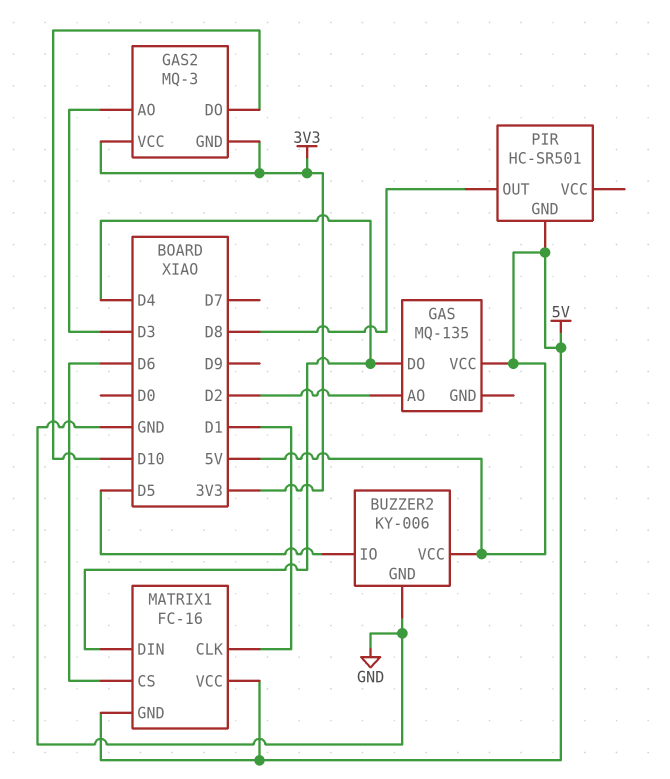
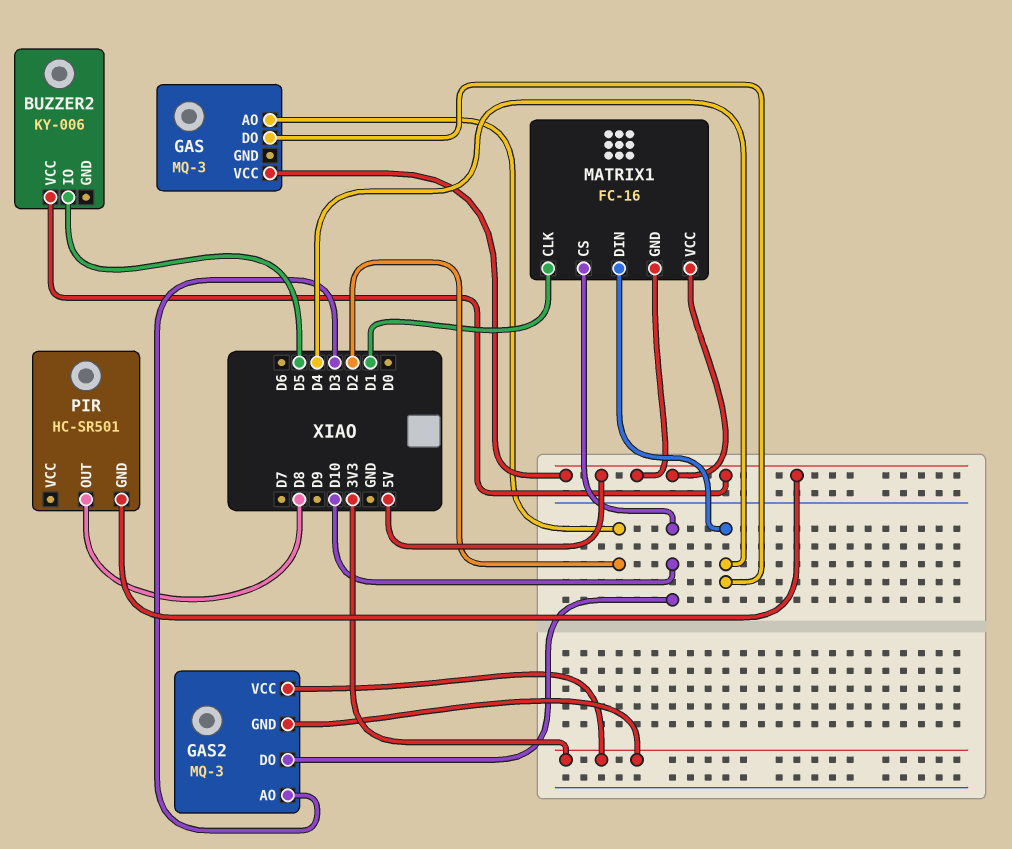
BUZZER2 pin GND: GND -> none
GAS: MQ-135 -> MQ-3
MATRIX1 pin CS: D6 -> D10

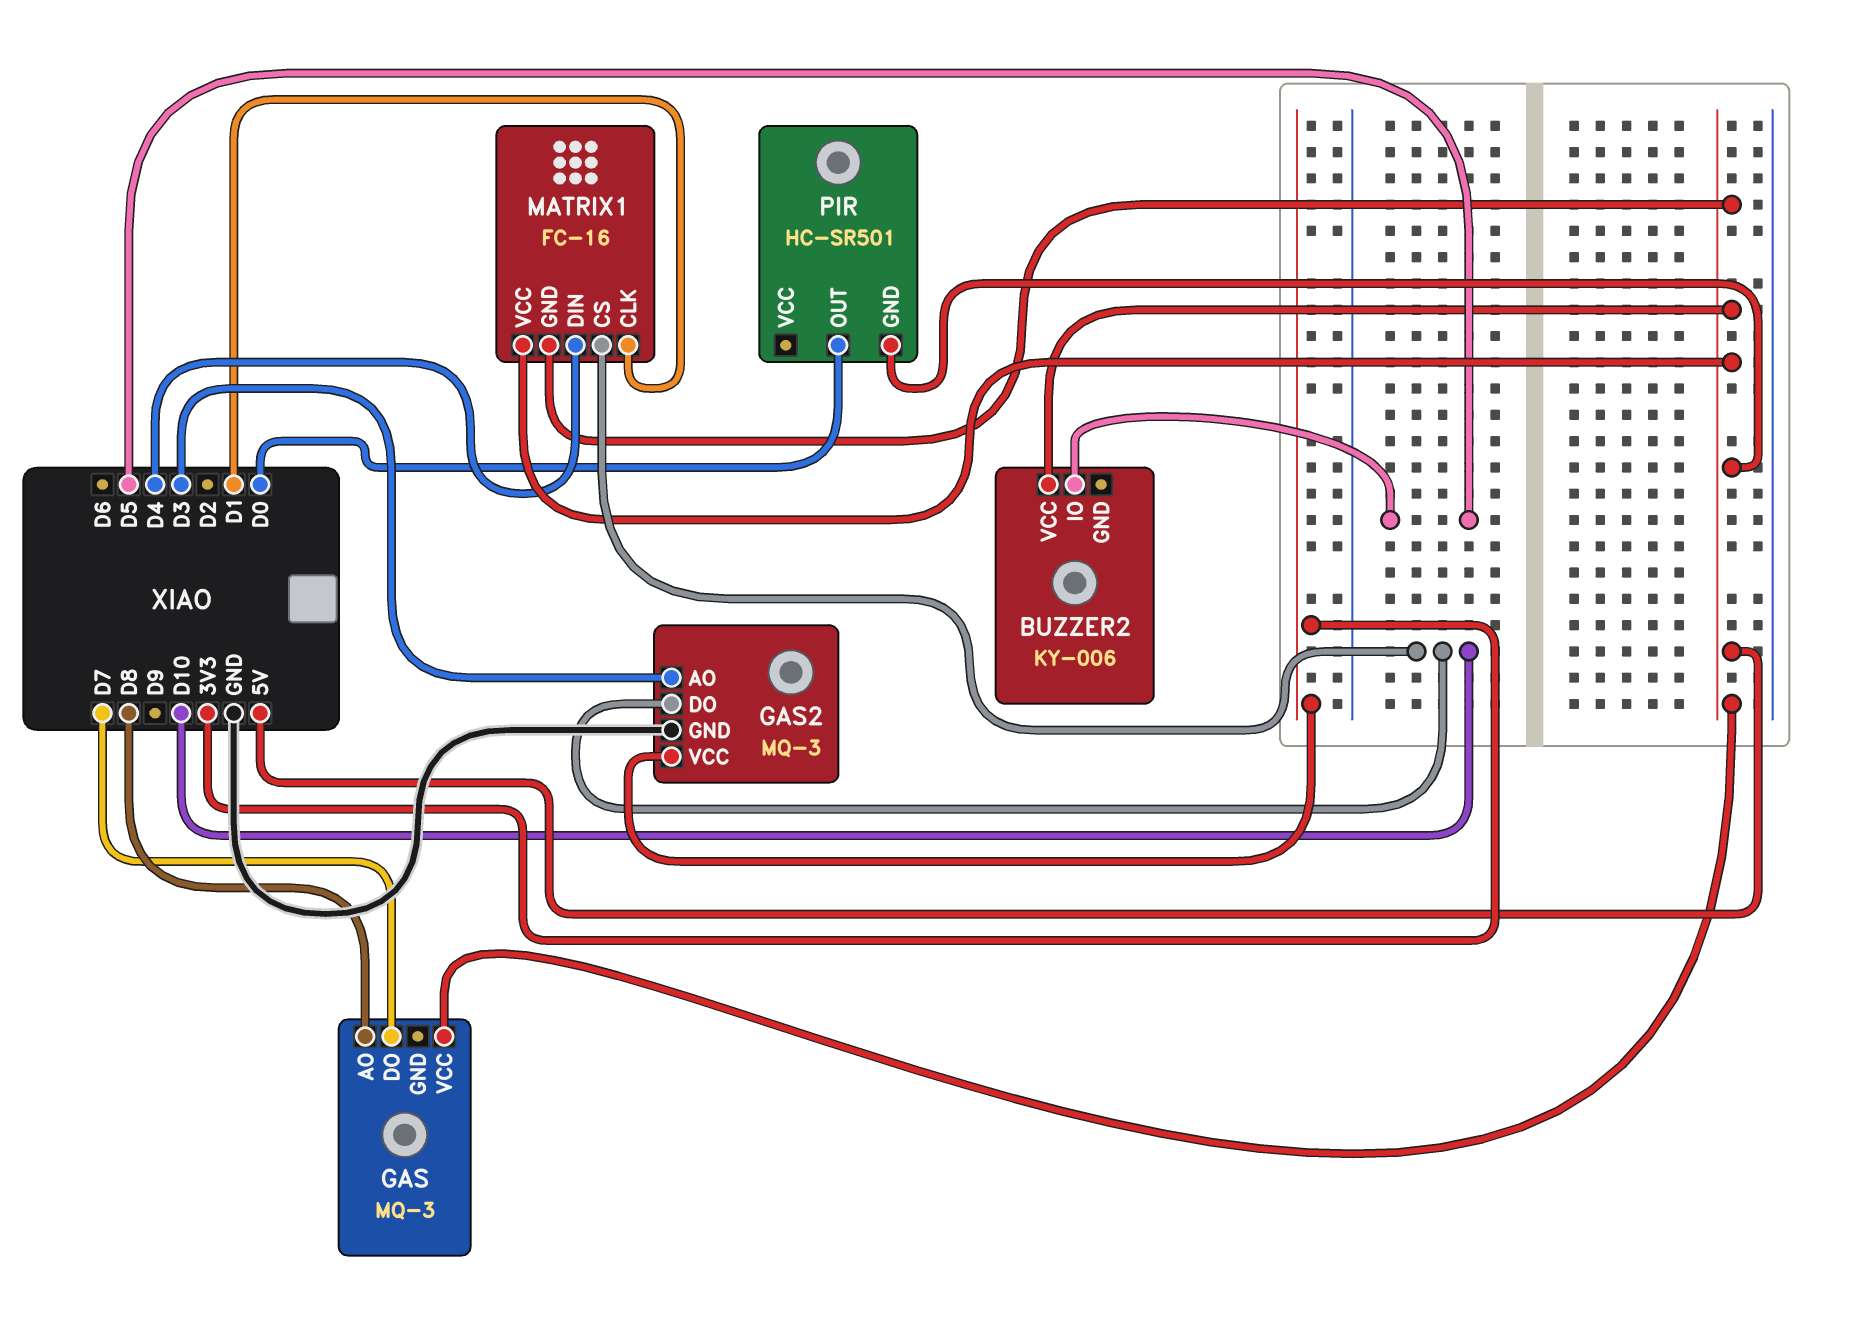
GAS pin AO: D2 -> D8
GAS pin DO: D4 -> D7
GAS2 pin GND: 3V3 -> GND
PIR pin OUT: D8 -> D0

